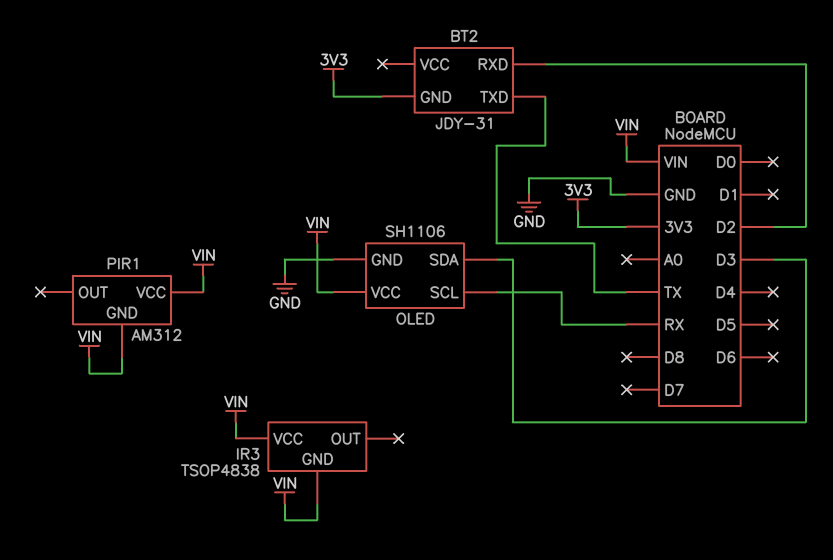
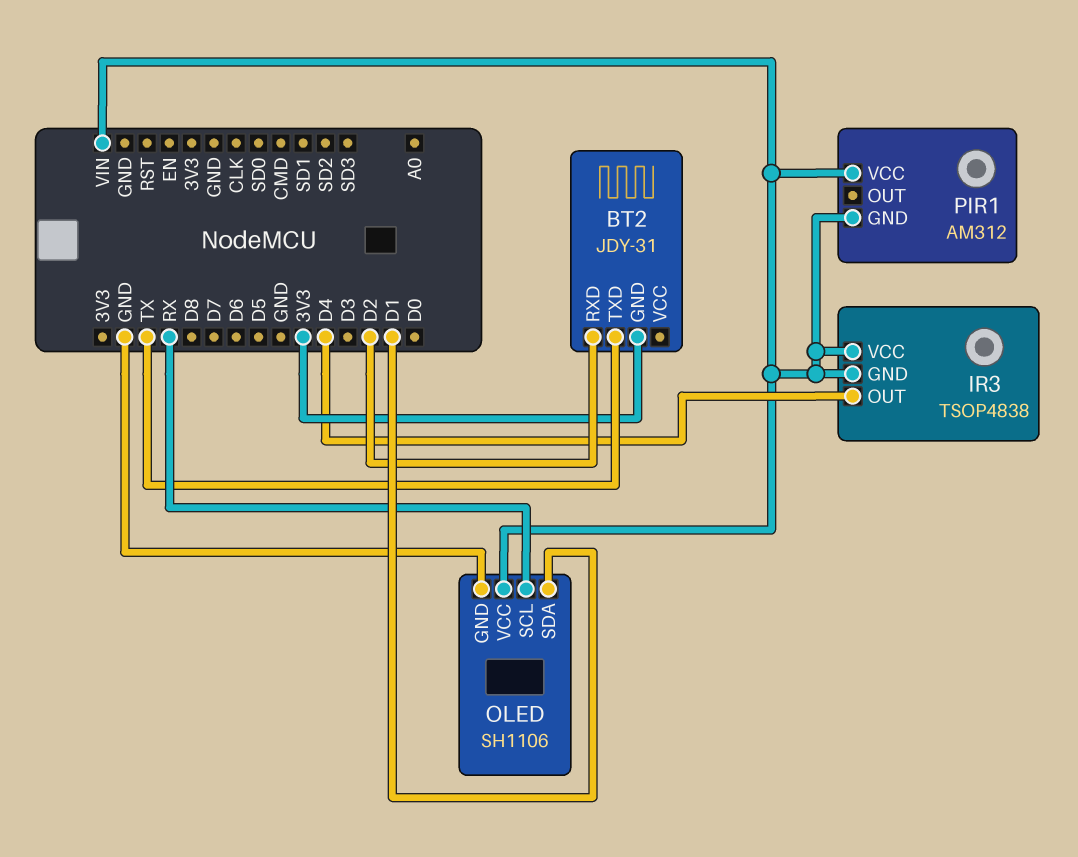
IR3 pin OUT: none -> D4
OLED pin SDA: D3 -> D1

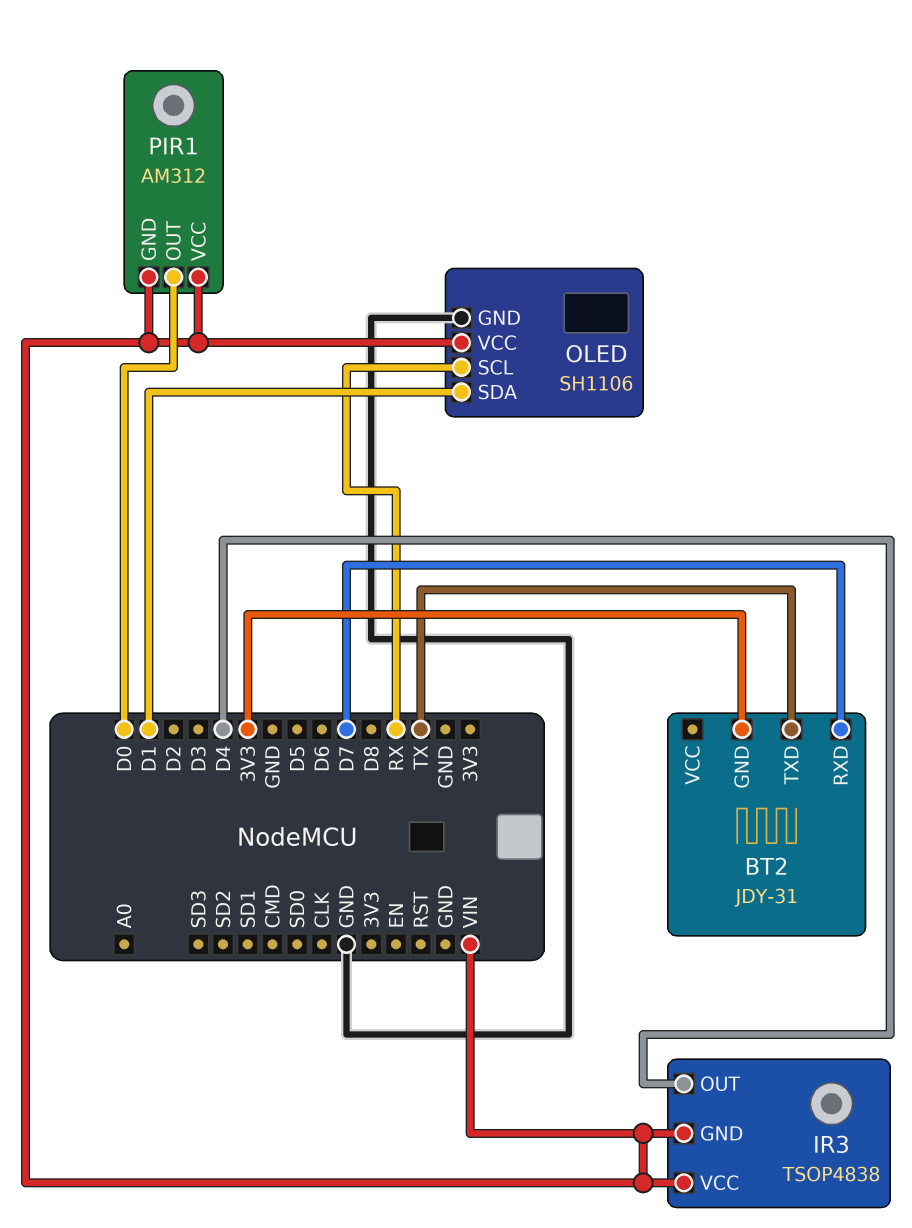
BT2 pin RXD: D2 -> D7
PIR1 pin OUT: none -> D0

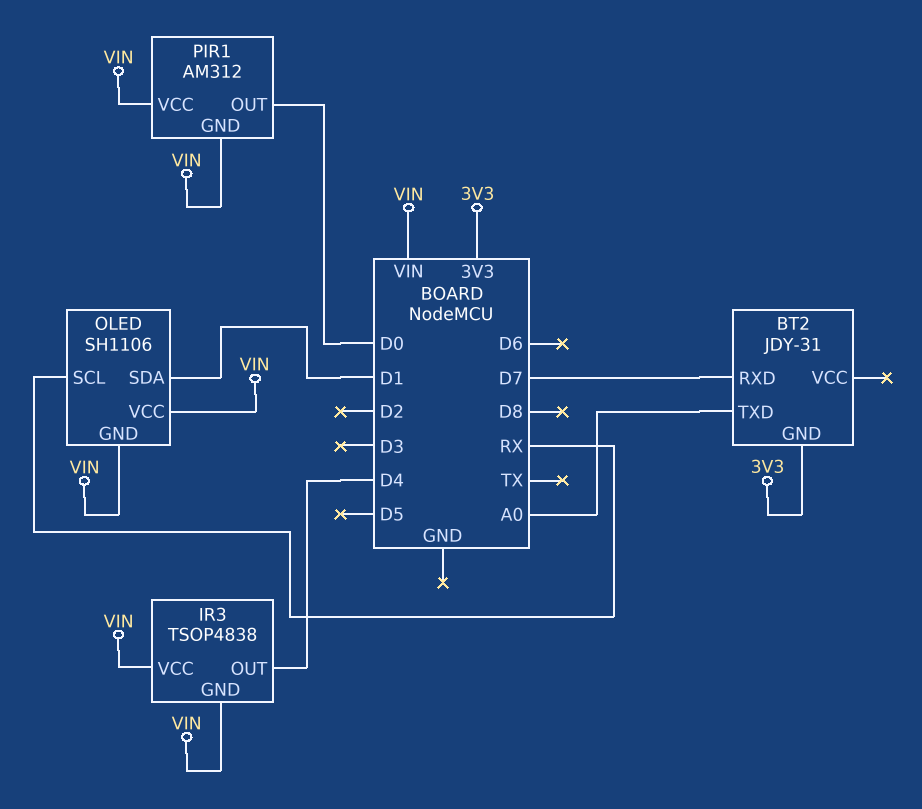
BT2 pin TXD: TX -> A0
OLED pin GND: GND -> VIN

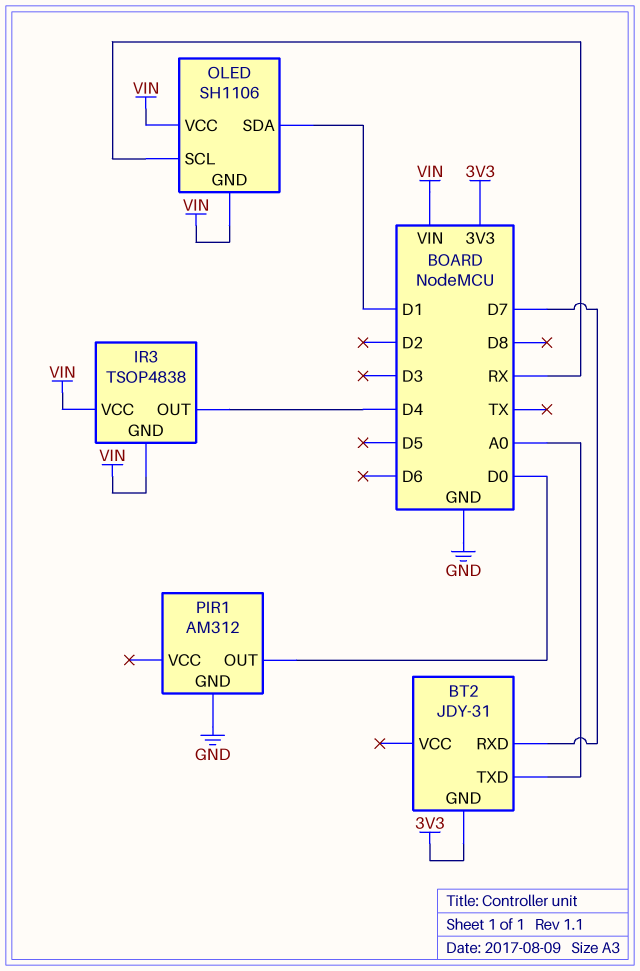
PIR1 pin GND: VIN -> GND
PIR1 pin VCC: VIN -> none

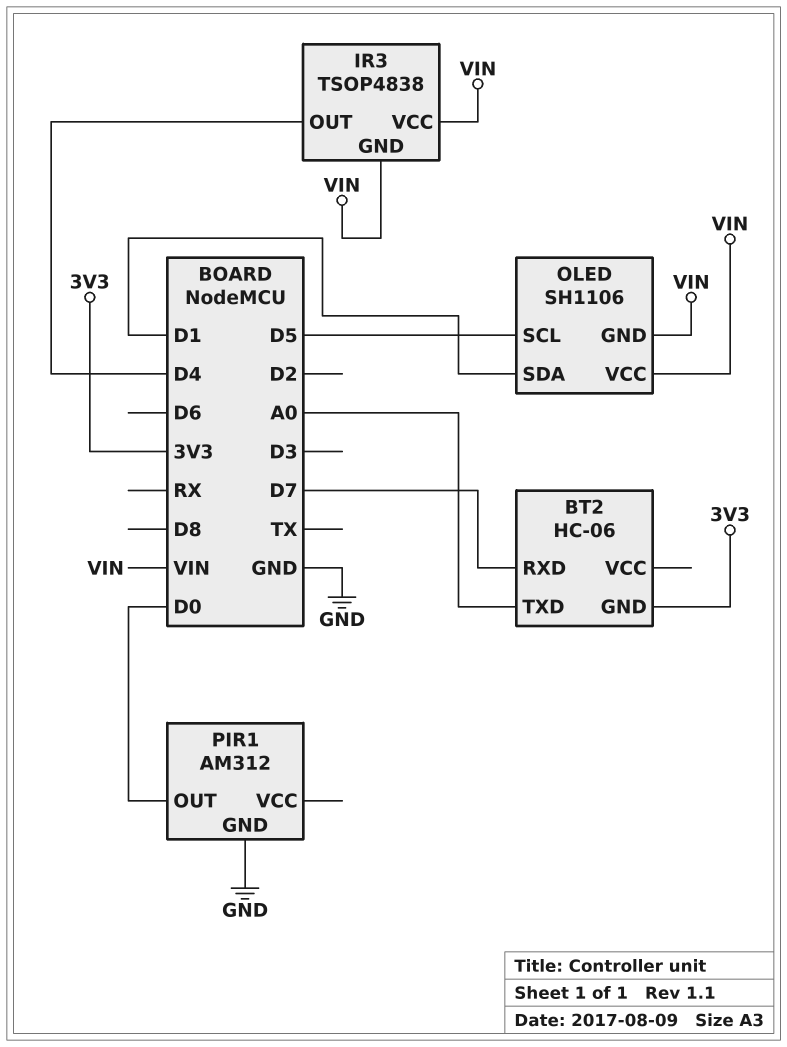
BT2: JDY-31 -> HC-06
OLED pin SCL: RX -> D5

